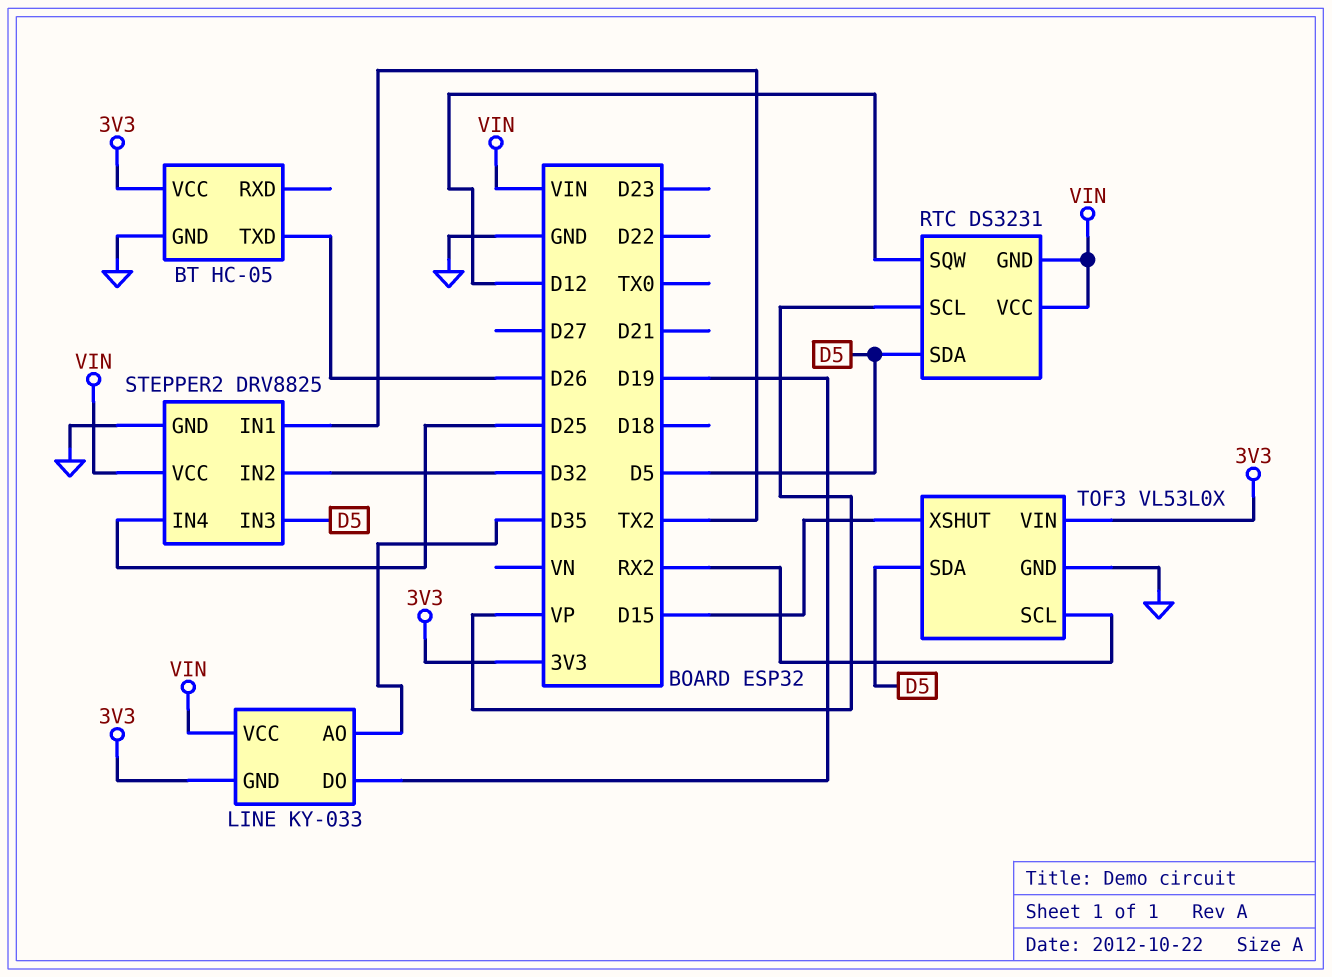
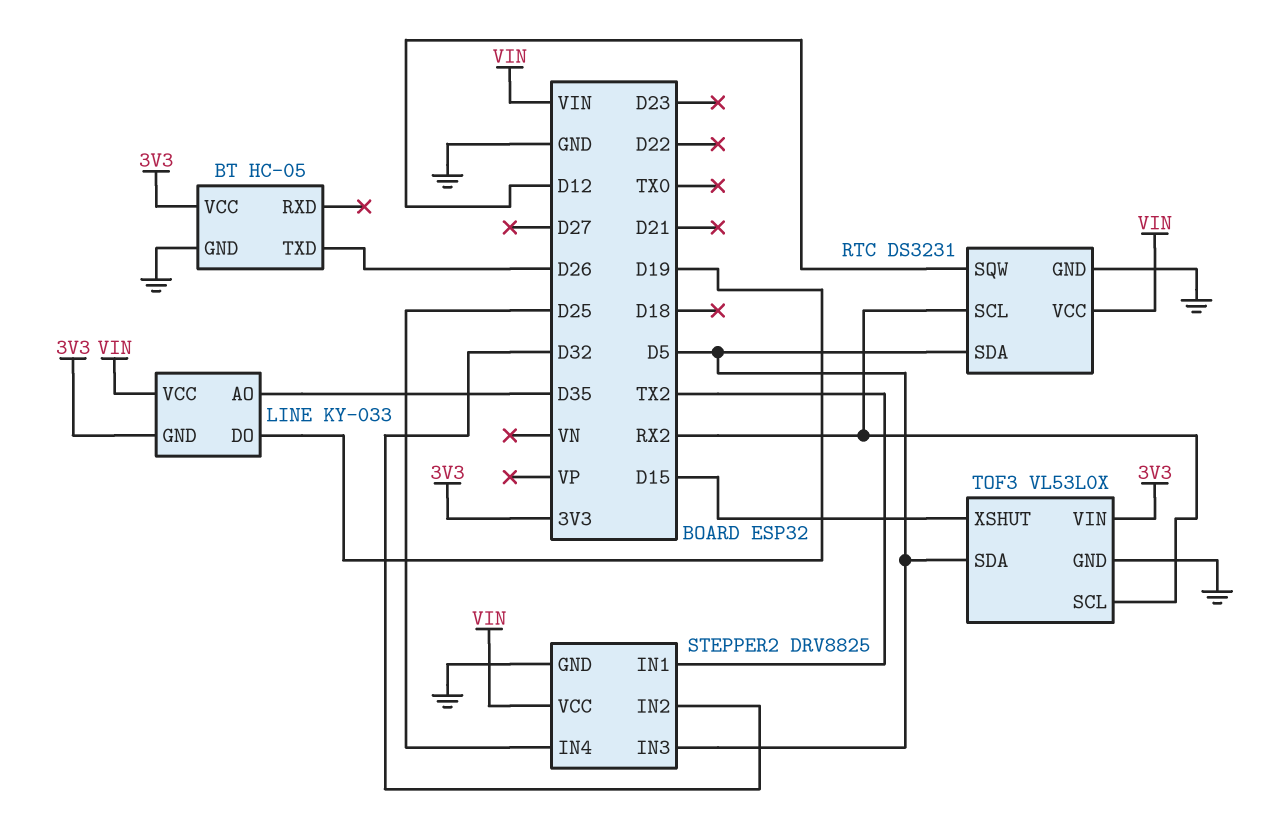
RTC pin GND: VIN -> GND
RTC pin SCL: VP -> RX2

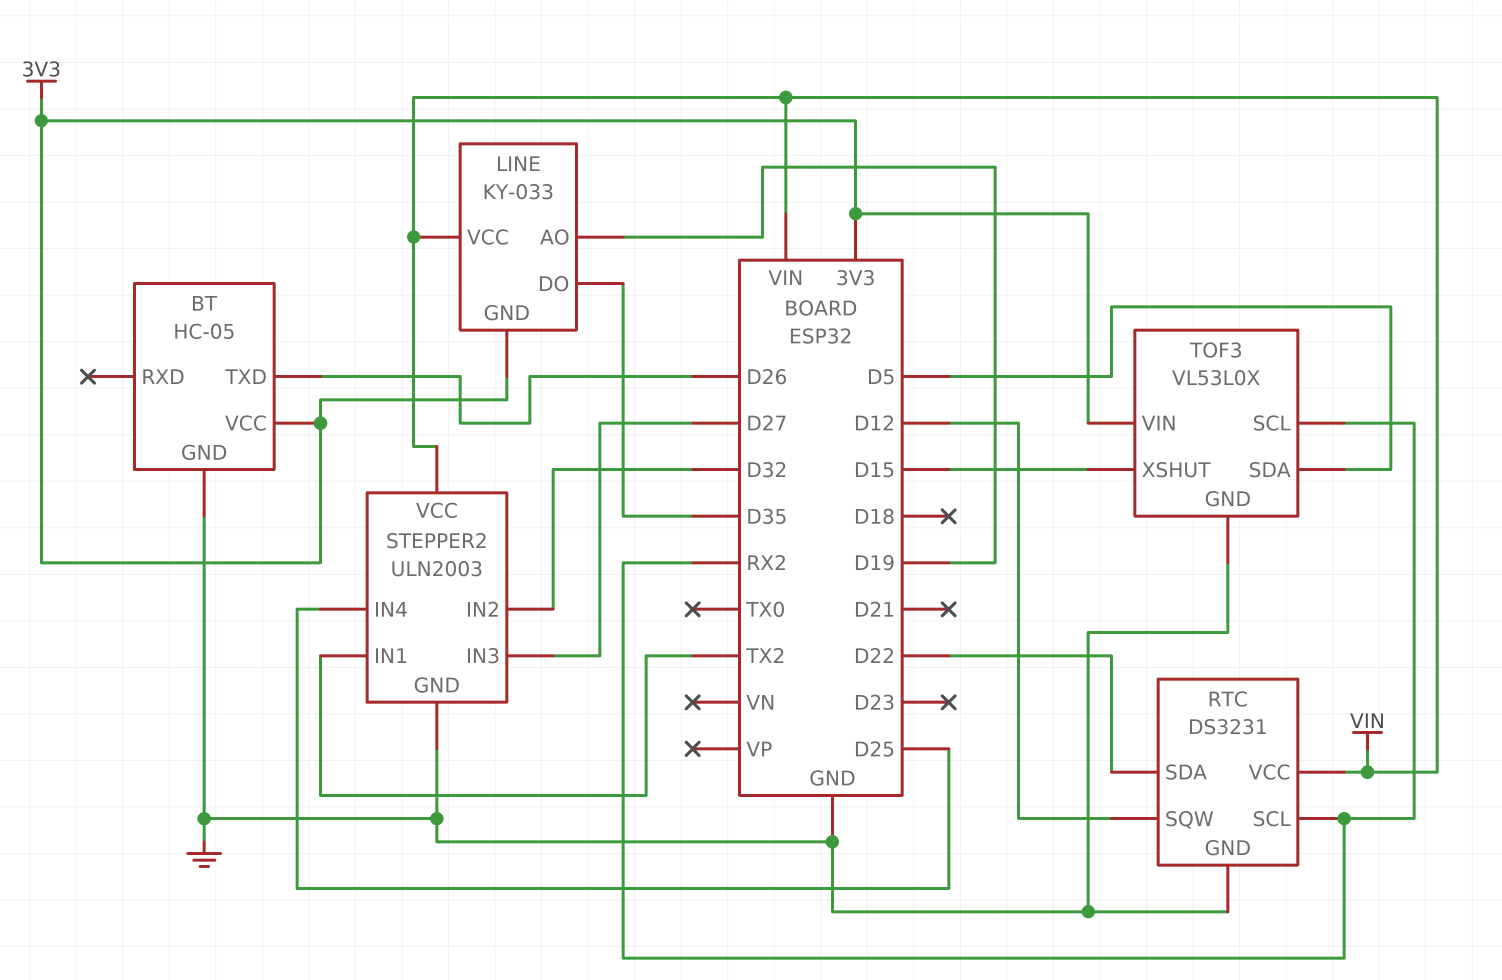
LINE pin AO: D35 -> D19
LINE pin DO: D19 -> D35
RTC pin SDA: D5 -> D22
STEPPER2: DRV8825 -> ULN2003
STEPPER2 pin IN3: D5 -> D27

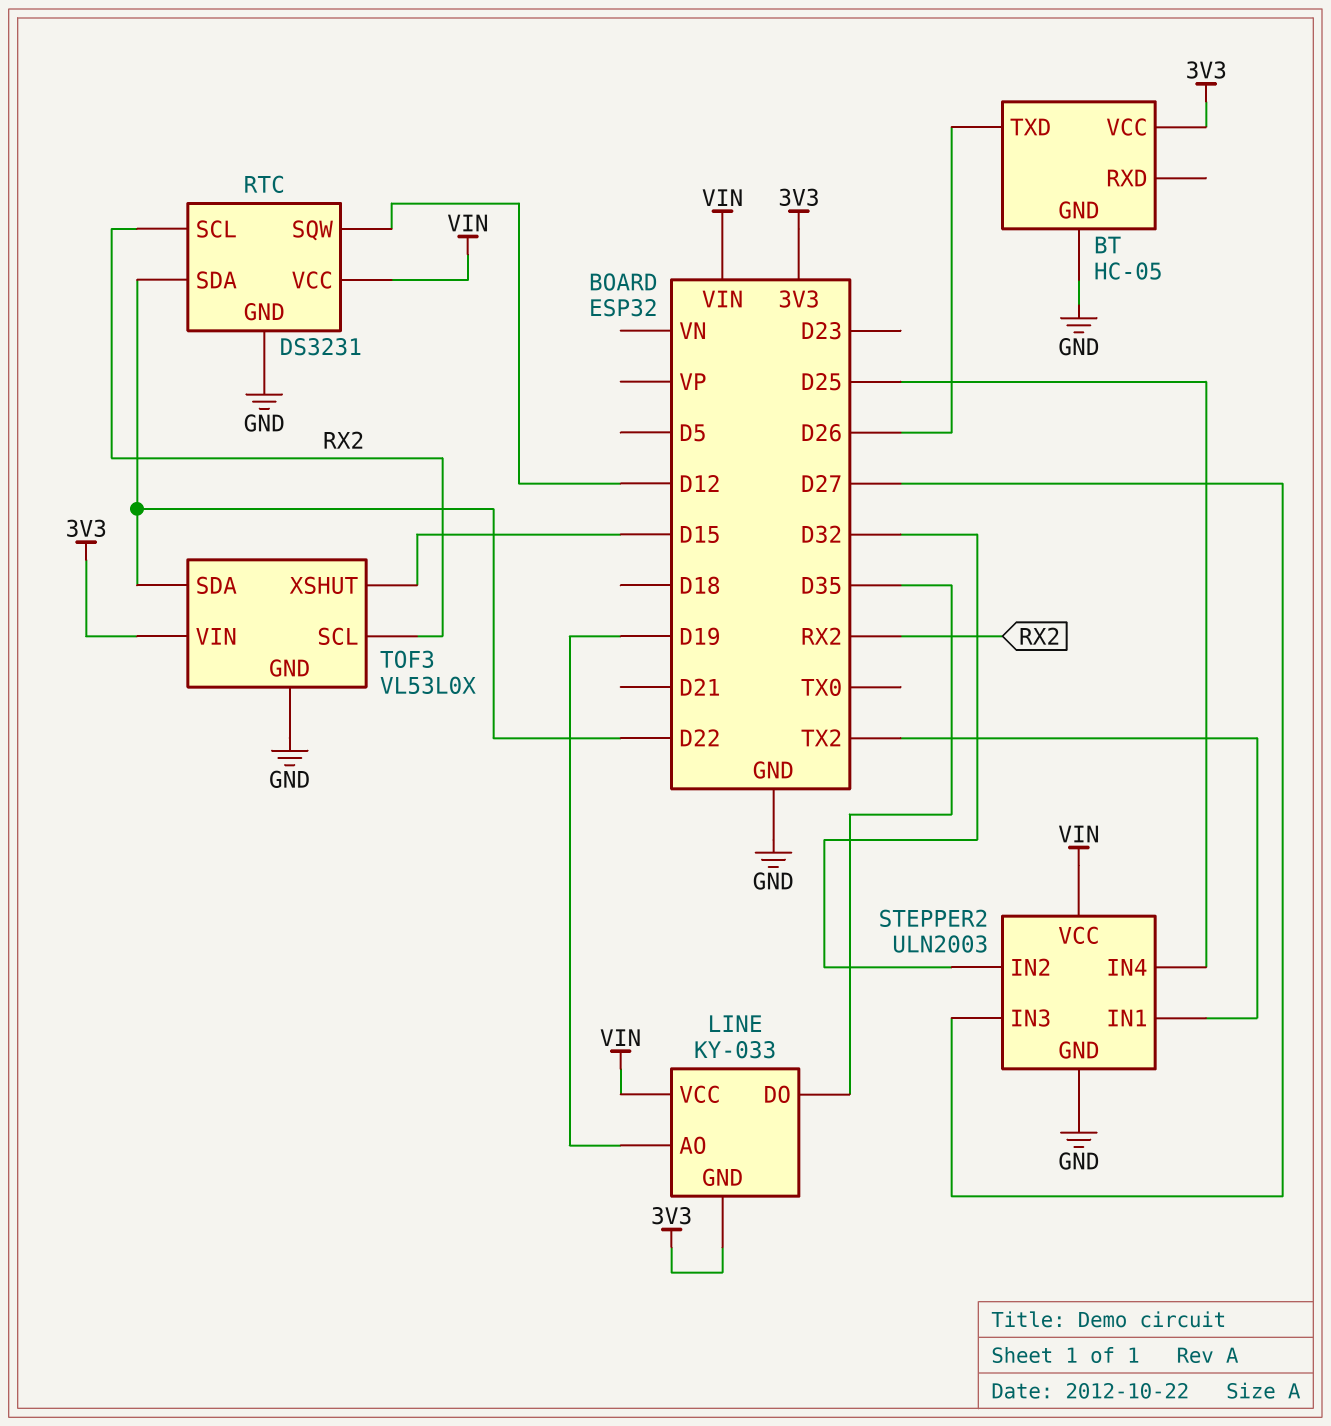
TOF3 pin SDA: D5 -> D22

